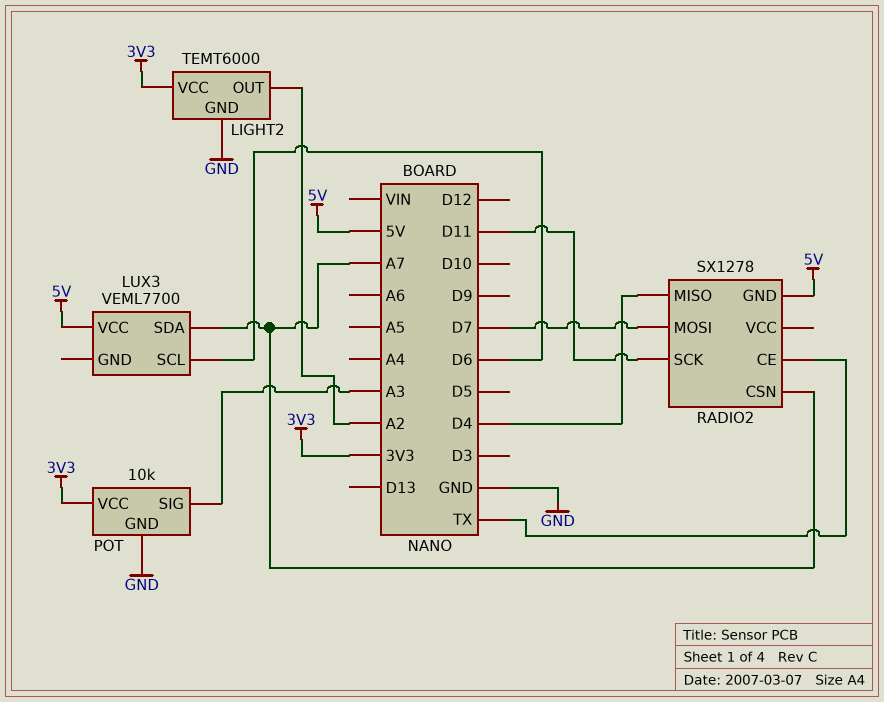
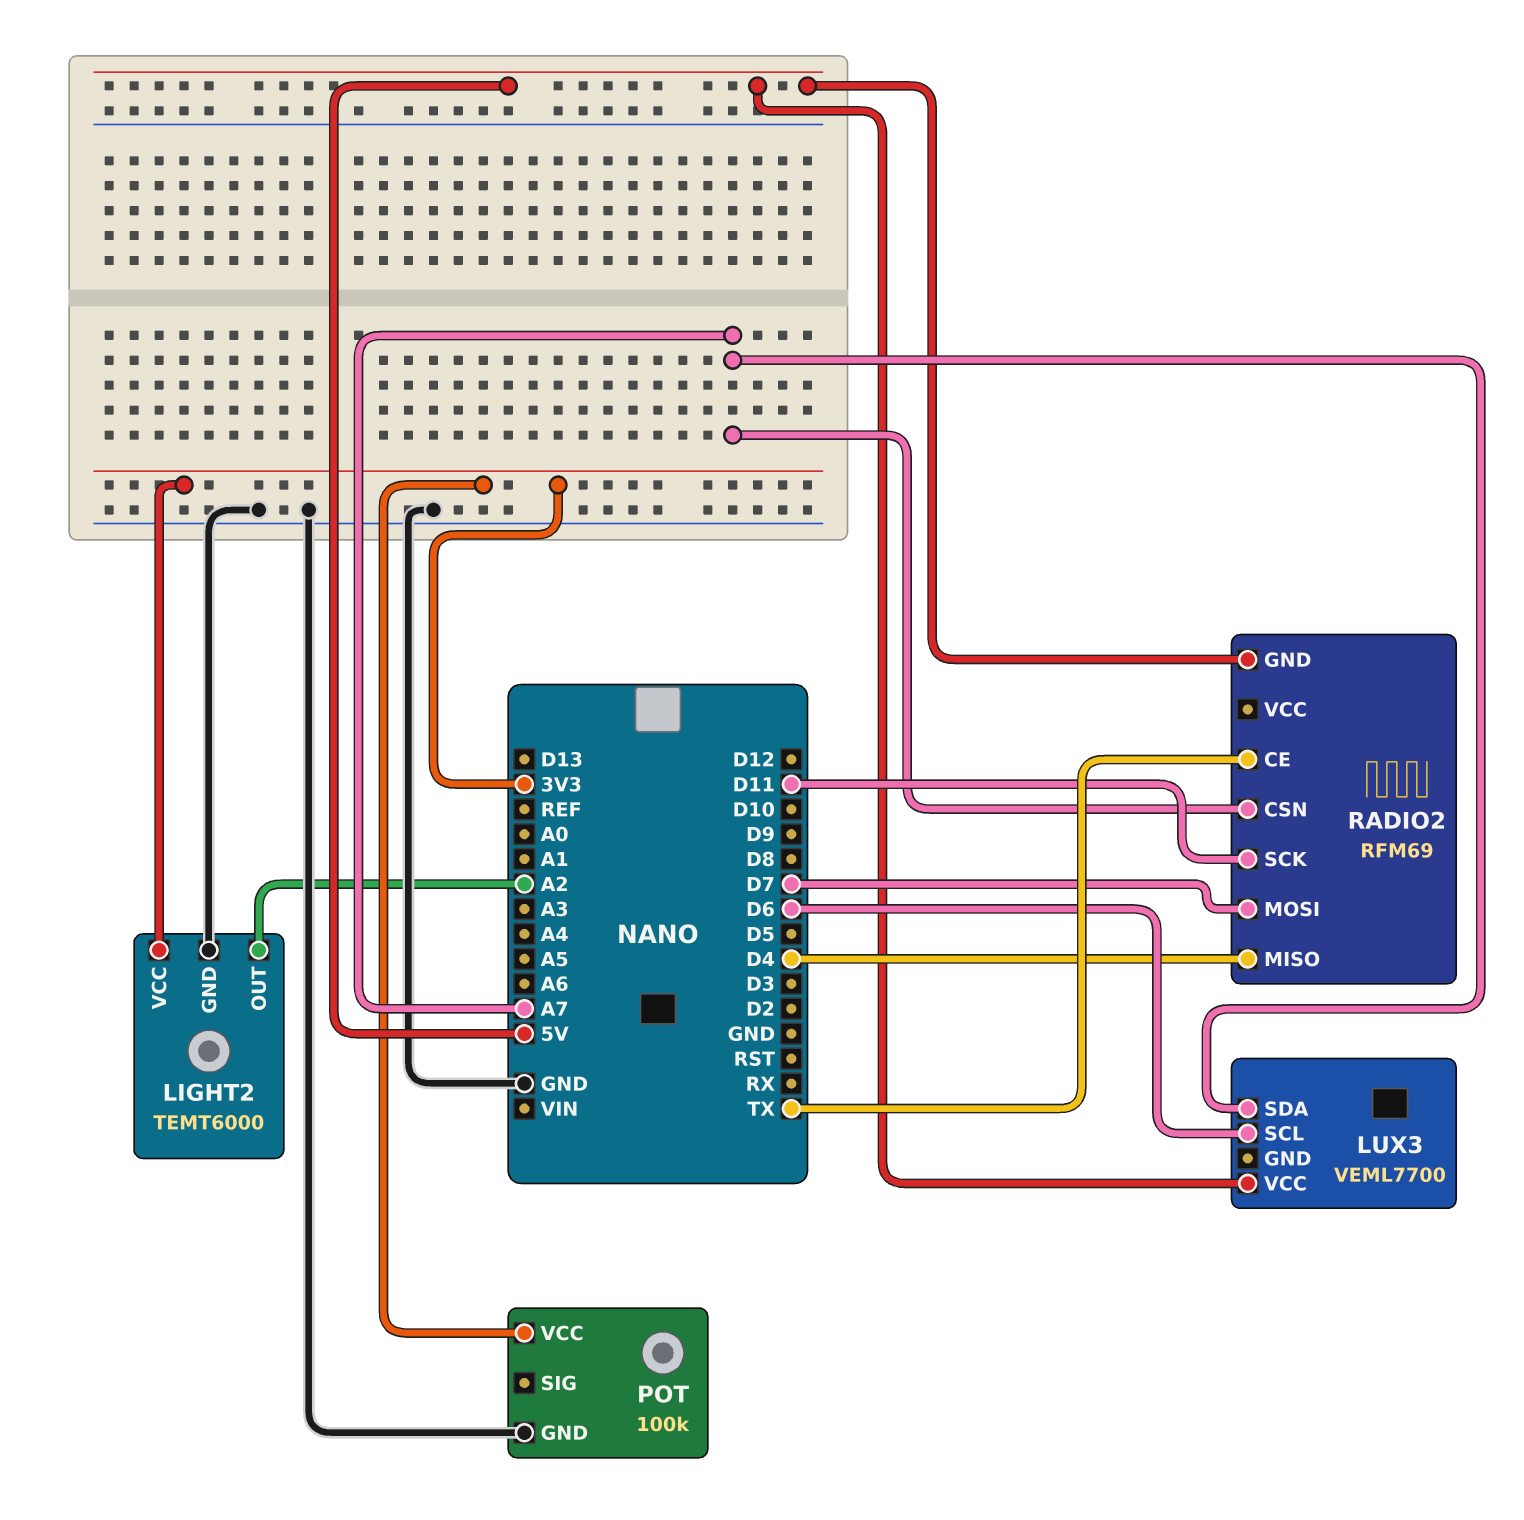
POT: 10k -> 100k
POT pin SIG: A3 -> none
RADIO2: SX1278 -> RFM69

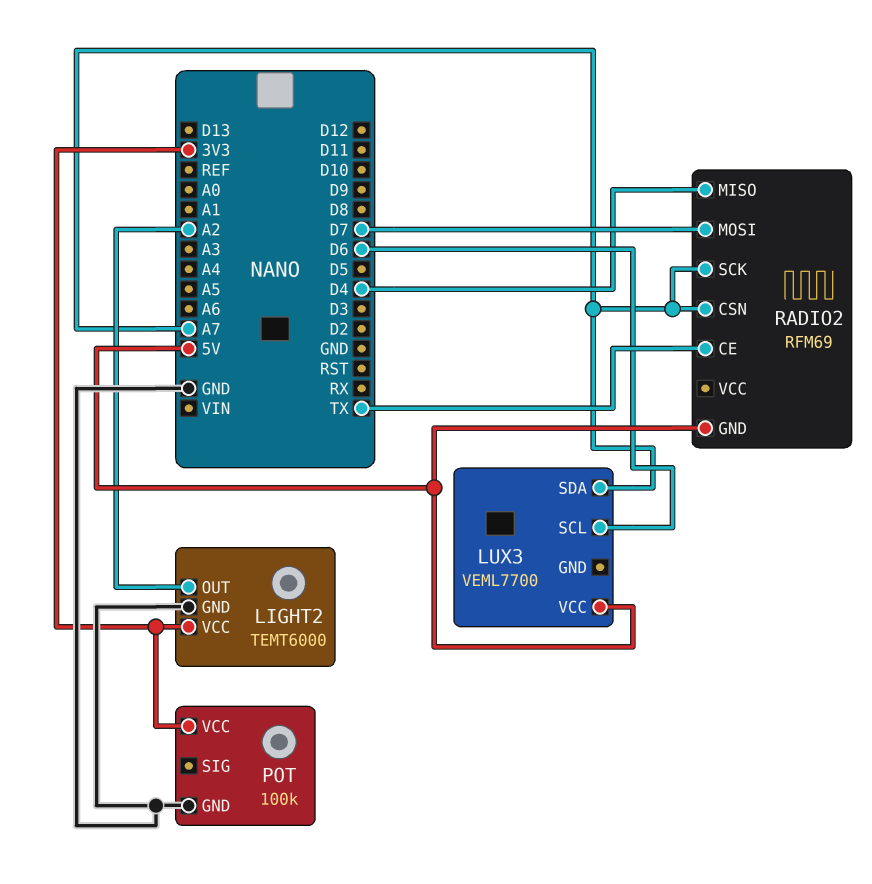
RADIO2 pin SCK: D11 -> A7

